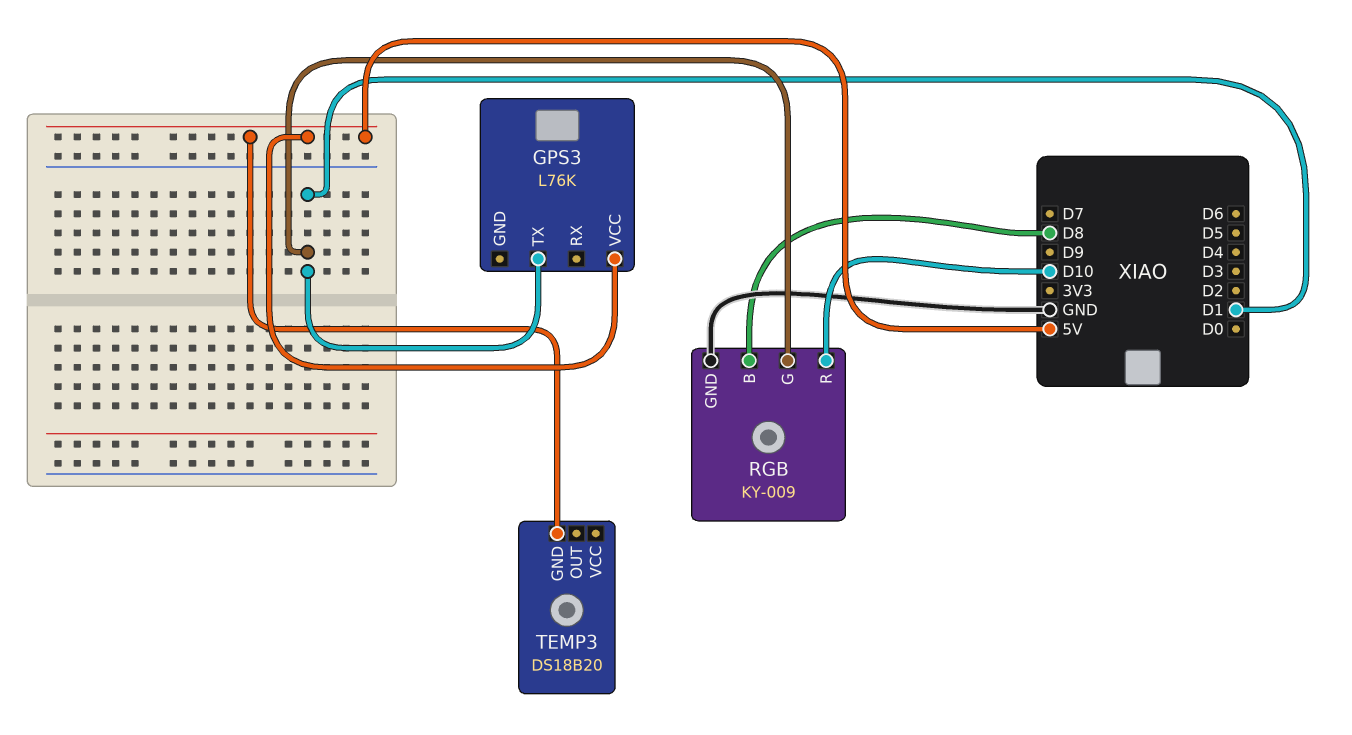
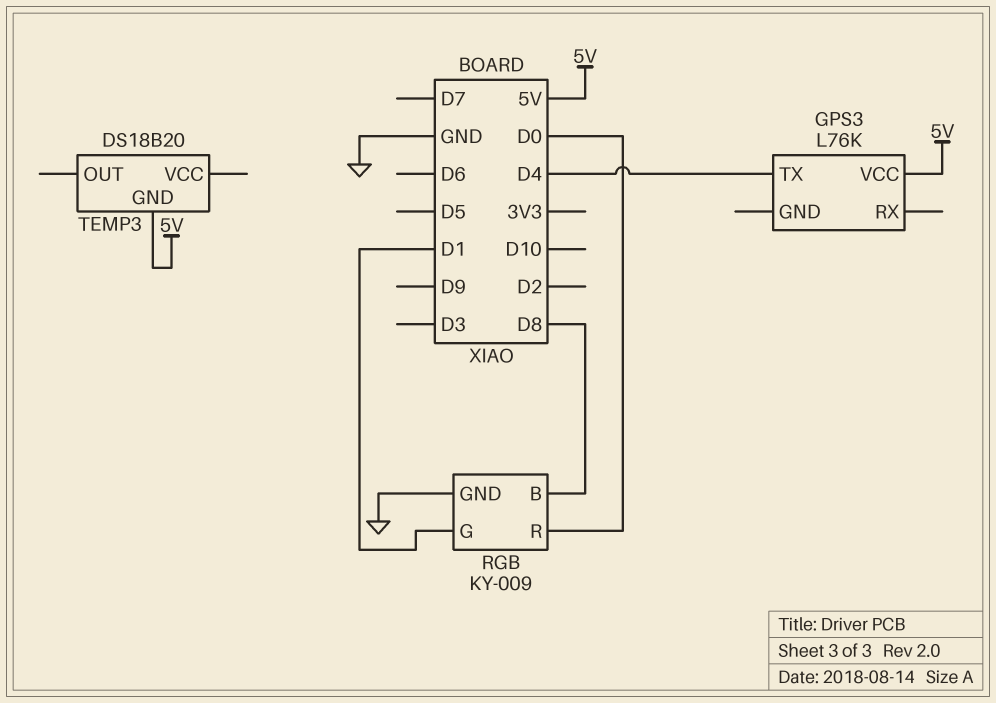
GPS3 pin TX: D1 -> D4
RGB pin R: D10 -> D0

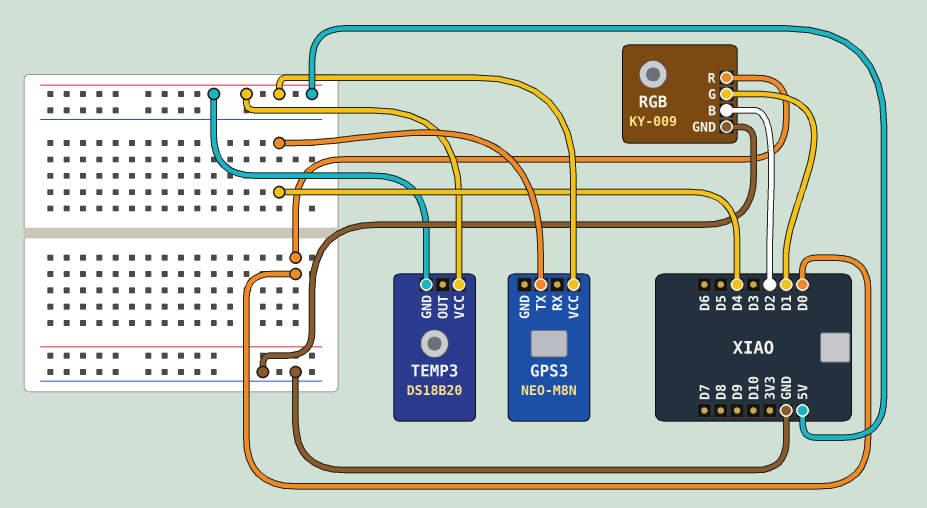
GPS3: L76K -> NEO-M8N
RGB pin B: D8 -> D2
TEMP3 pin VCC: none -> 5V

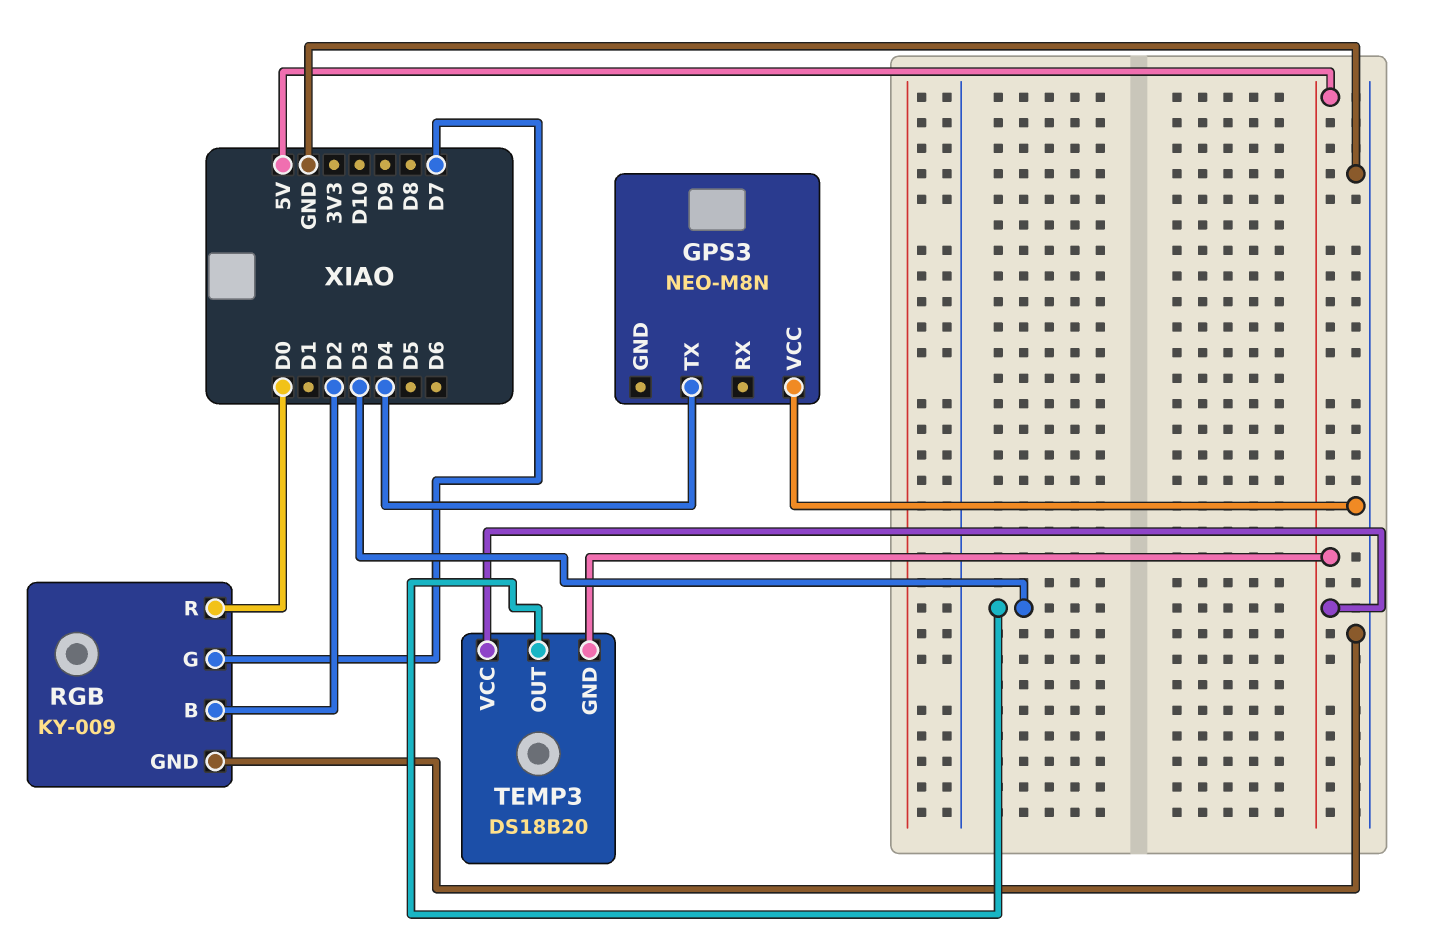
GPS3 pin VCC: 5V -> GND
RGB pin G: D1 -> D7
TEMP3 pin OUT: none -> D3

